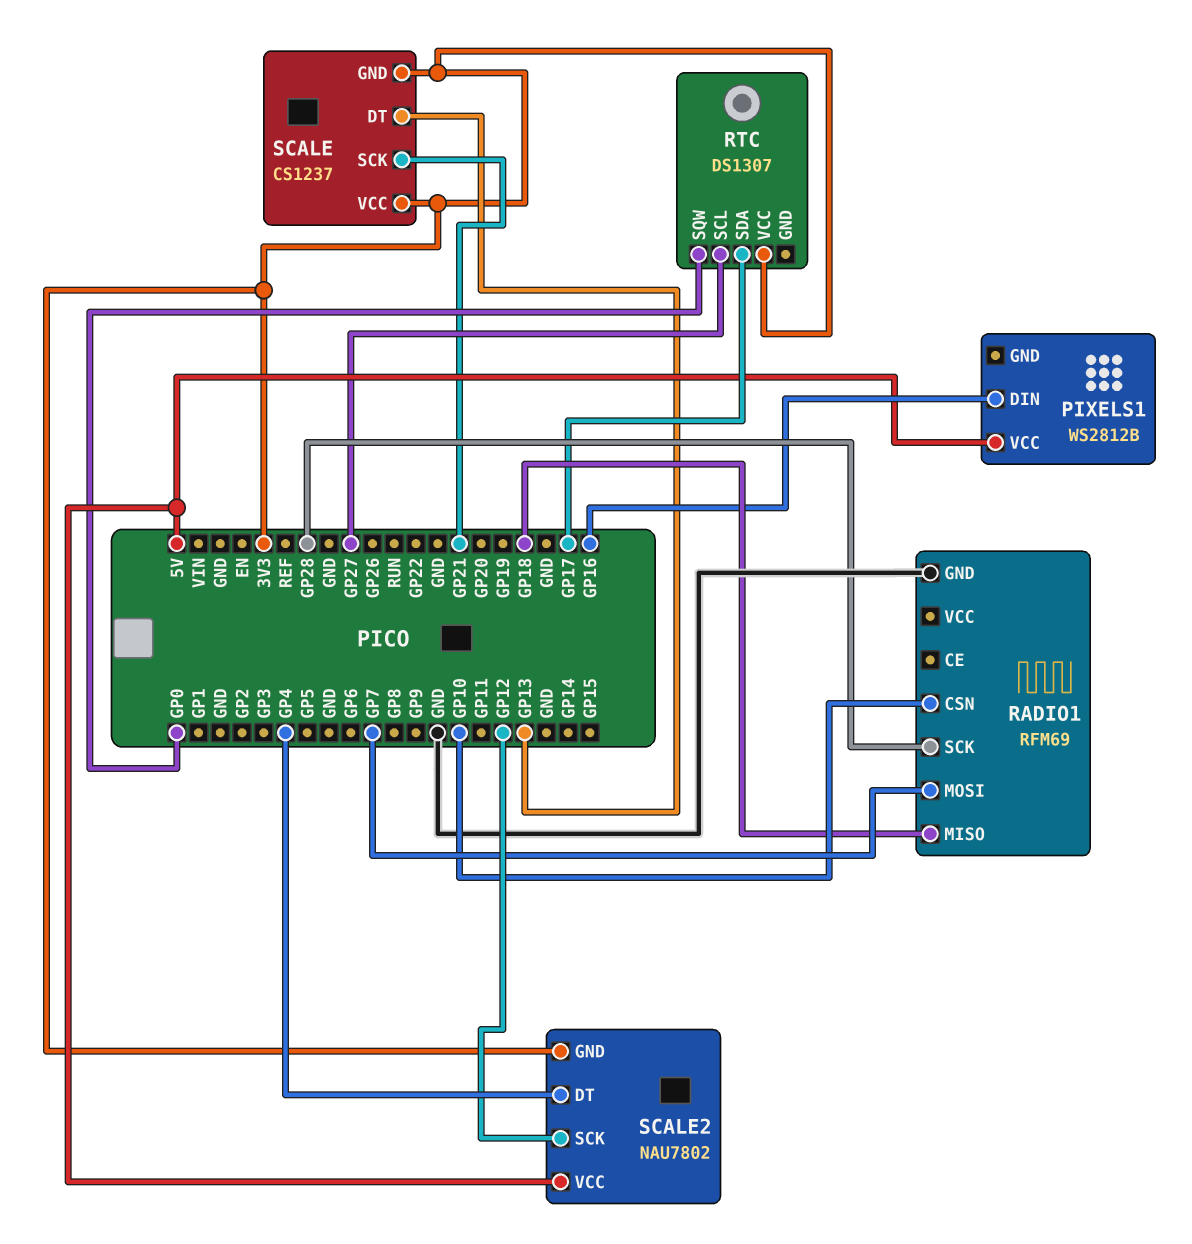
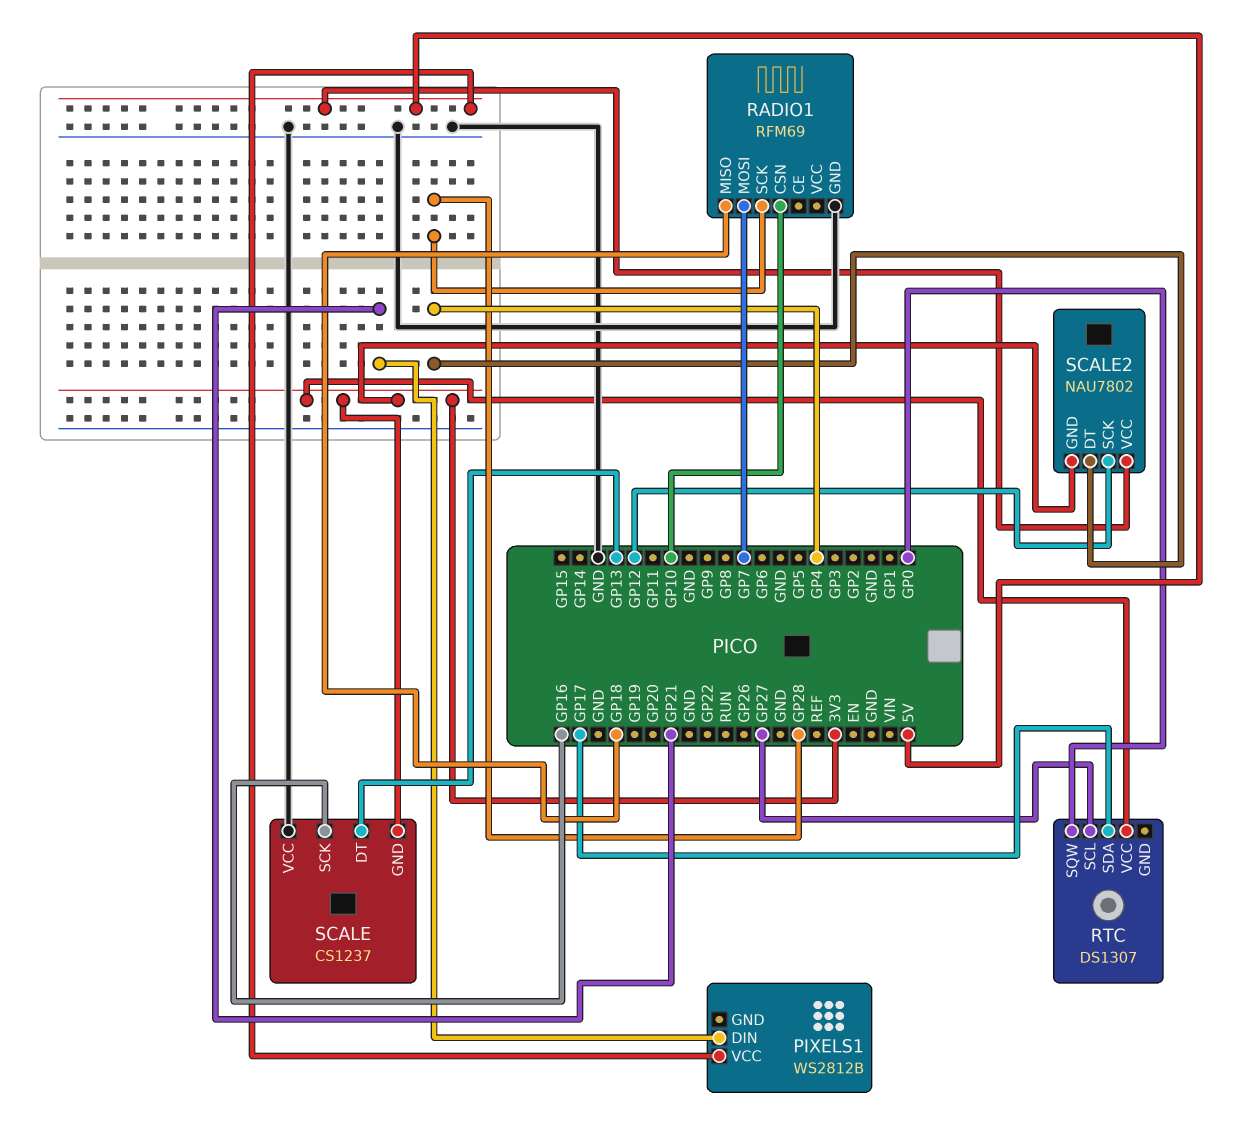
PIXELS1 pin DIN: GP16 -> GP21
SCALE pin SCK: GP21 -> GP16
SCALE pin VCC: 3V3 -> GND

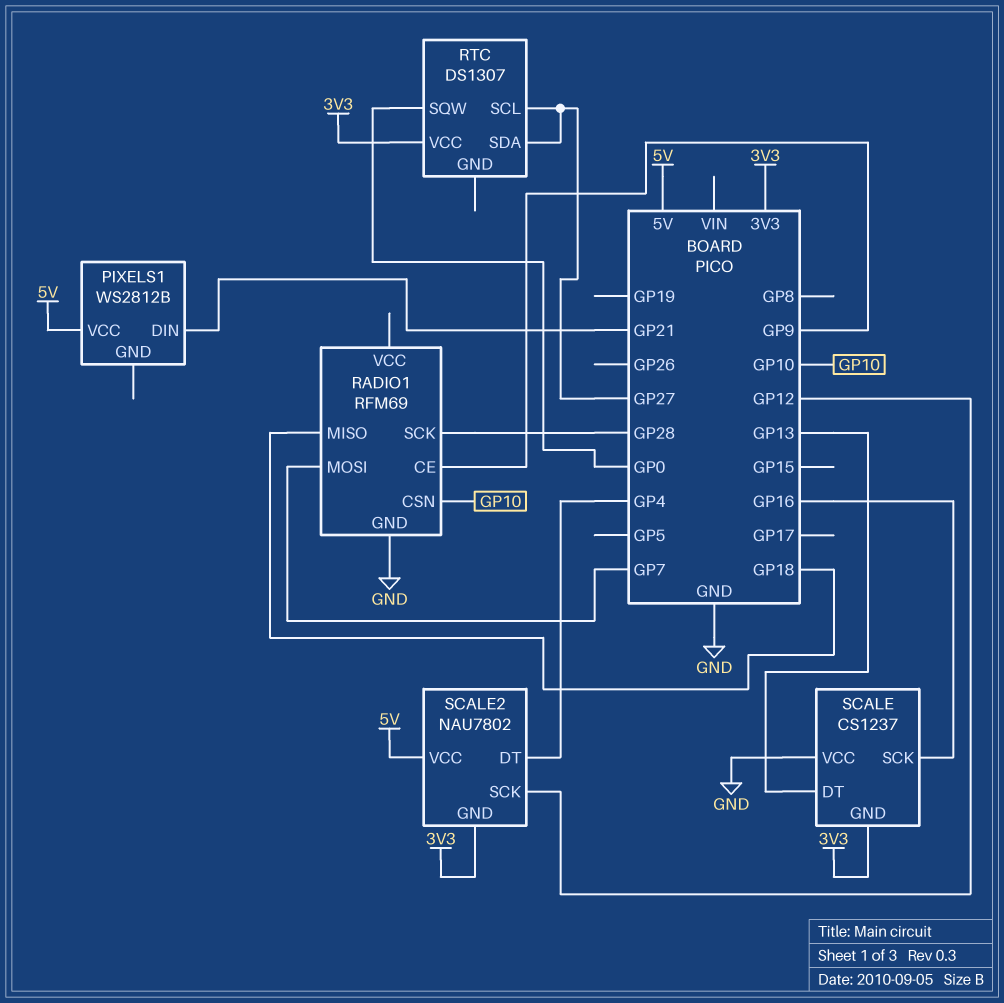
RADIO1 pin CE: none -> GP9
RTC pin SDA: GP17 -> GP27

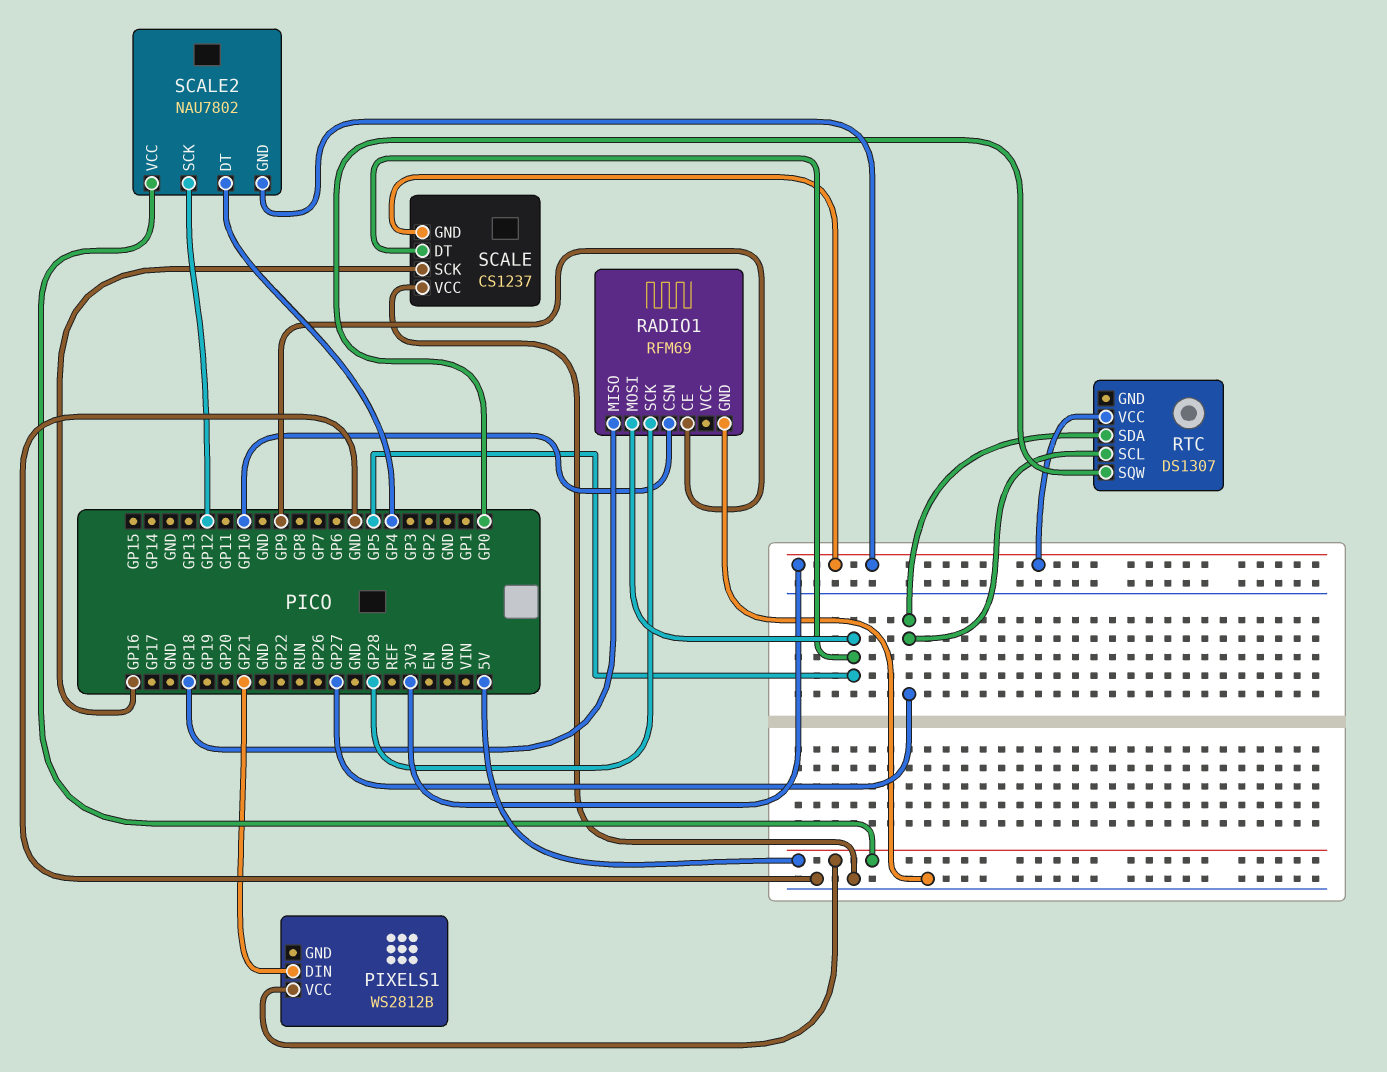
RADIO1 pin MOSI: GP7 -> GP5
SCALE pin DT: GP13 -> GP5

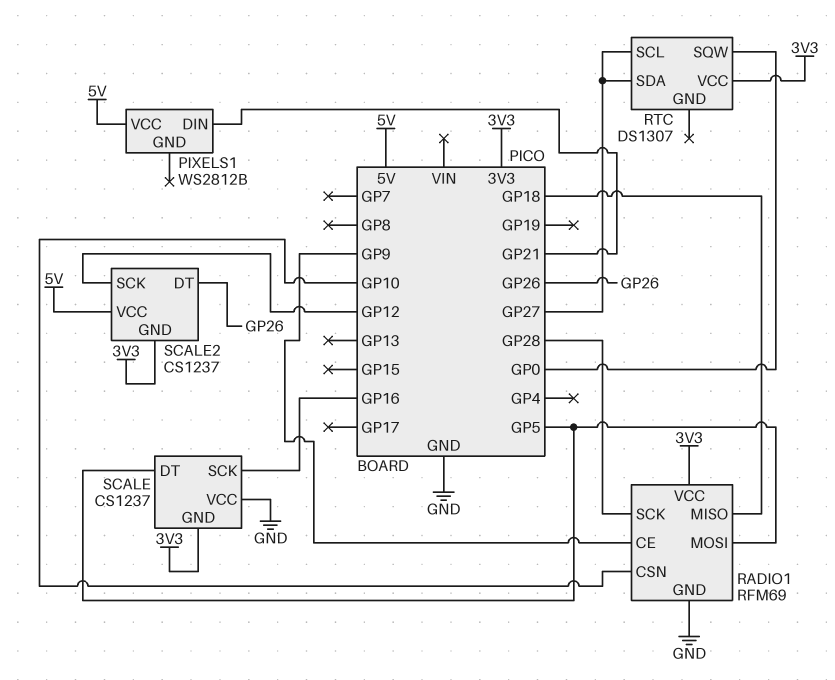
RADIO1 pin VCC: none -> 3V3
SCALE2: NAU7802 -> CS1237
SCALE2 pin DT: GP4 -> GP26

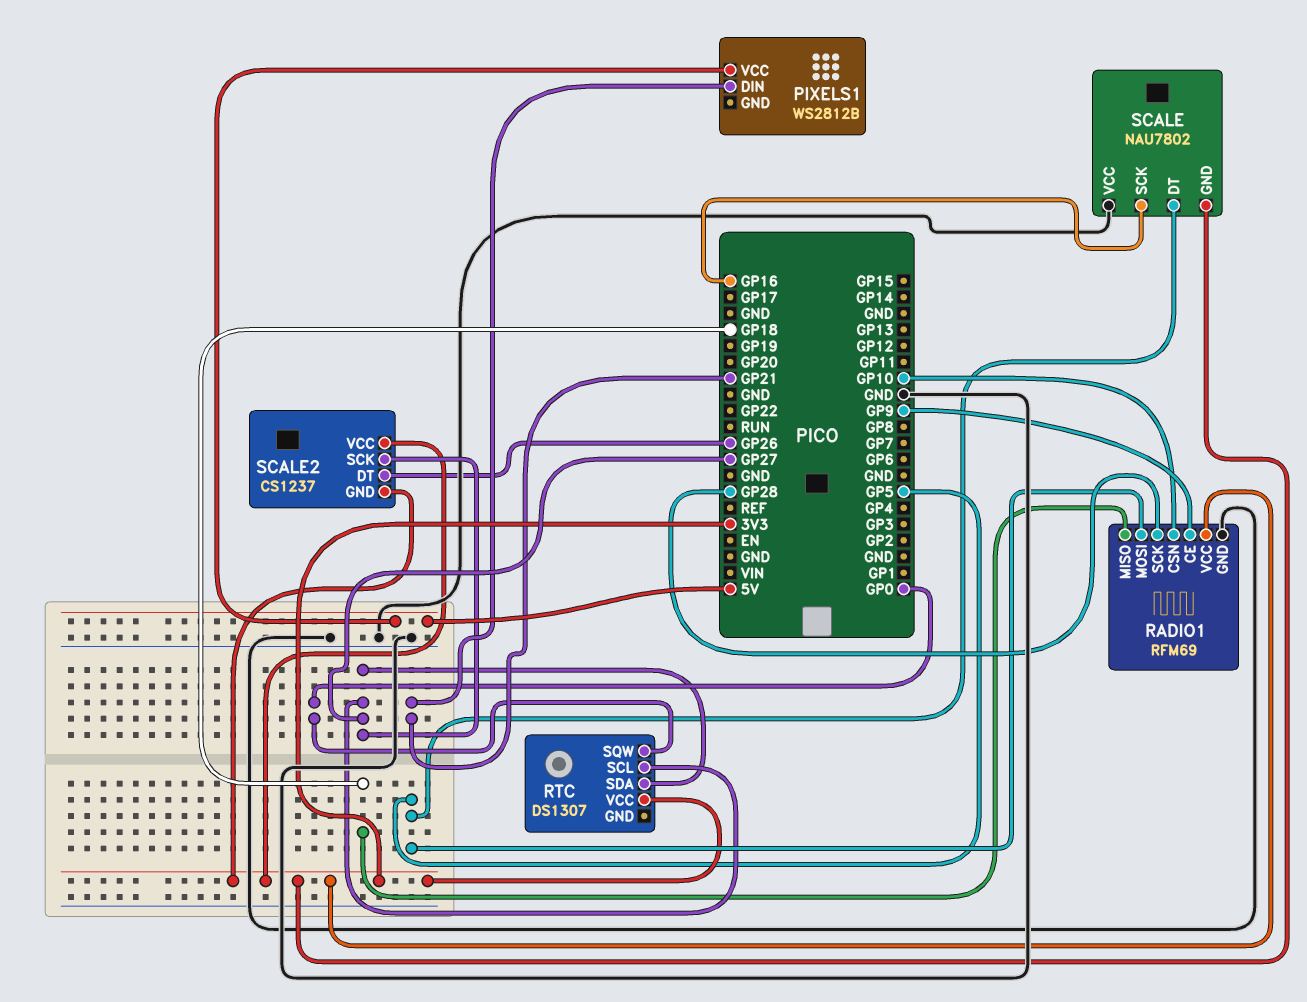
SCALE: CS1237 -> NAU7802
SCALE2 pin SCK: GP12 -> GP27
SCALE2 pin VCC: 5V -> 3V3

